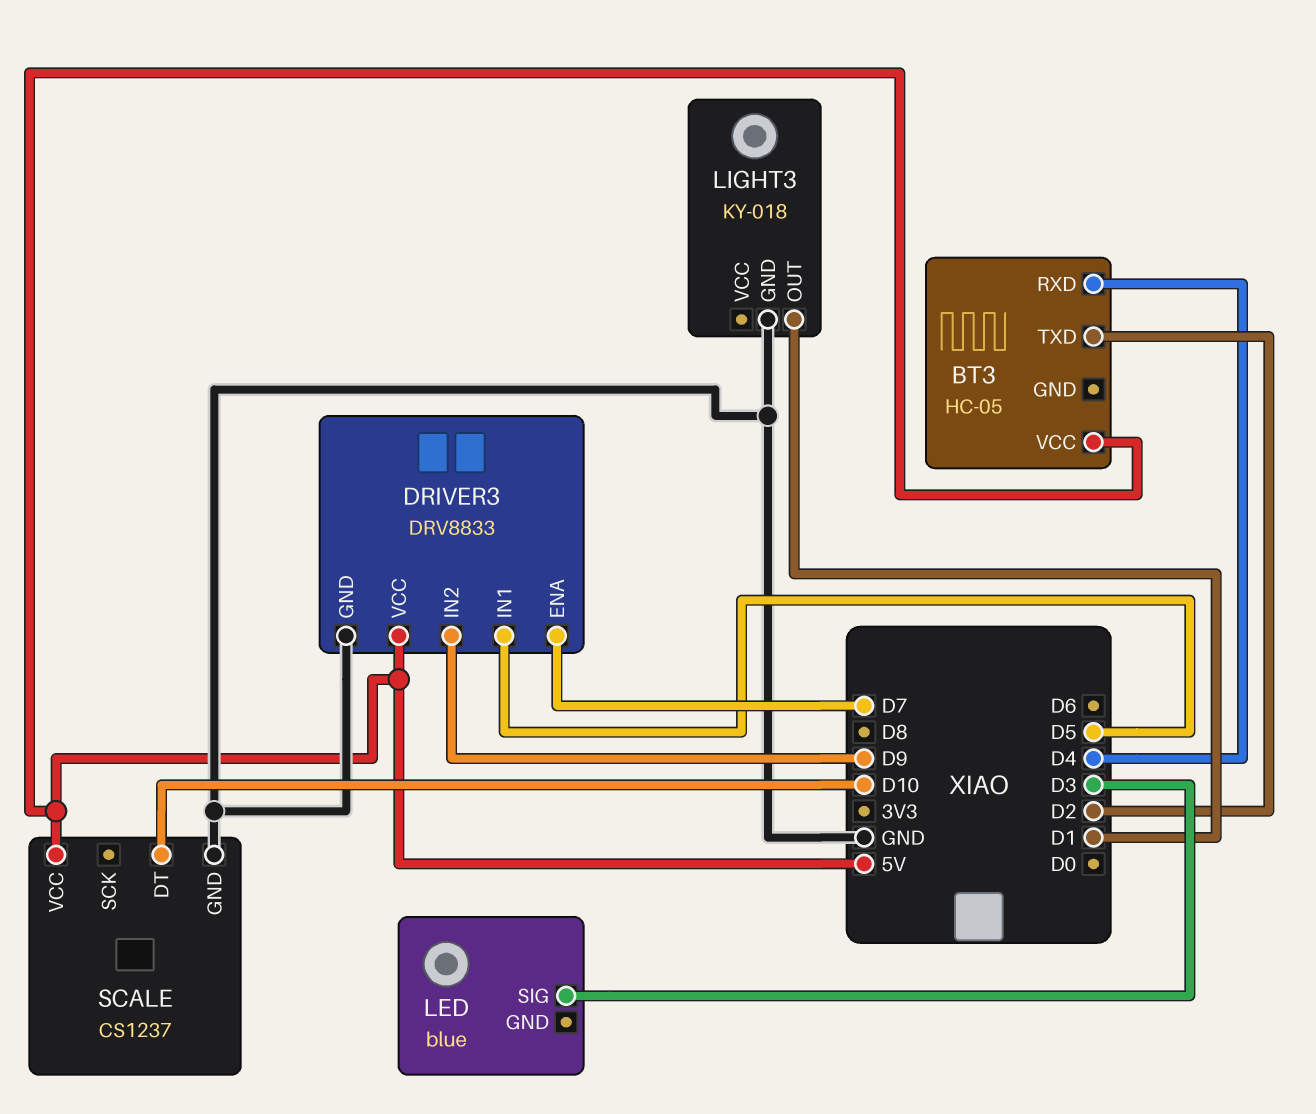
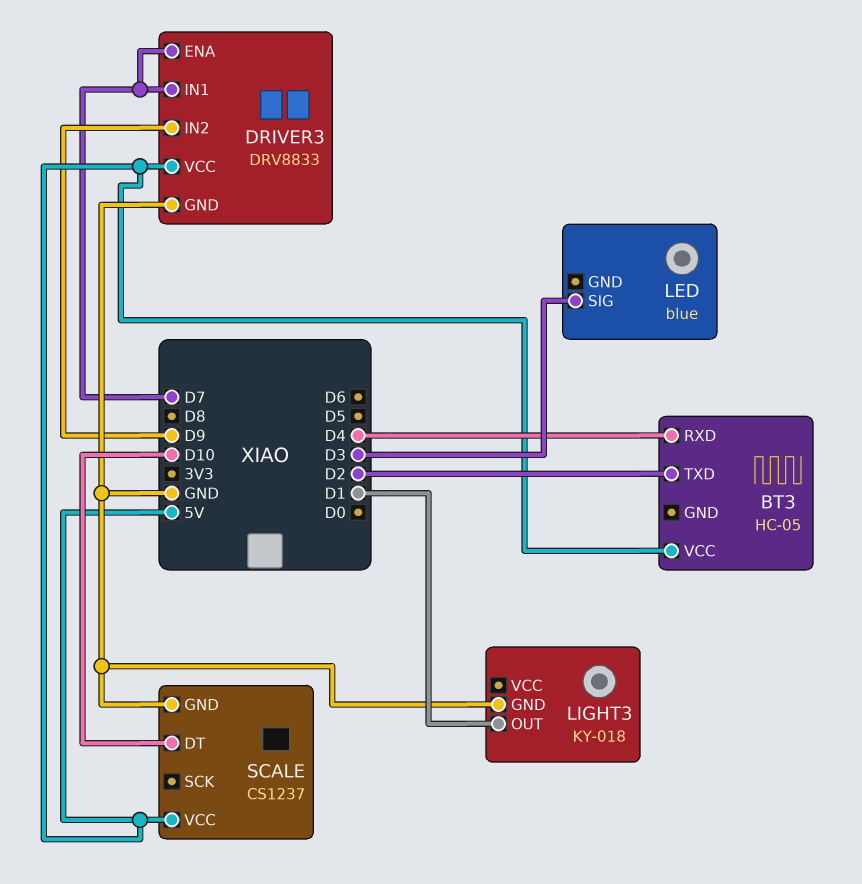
DRIVER3 pin IN1: D5 -> D7

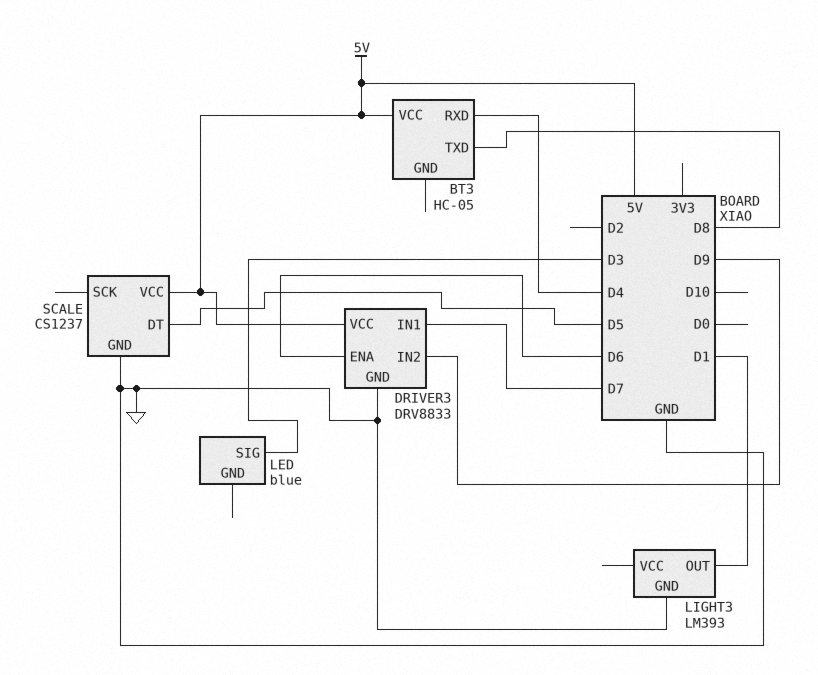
BT3 pin TXD: D2 -> D8
DRIVER3 pin ENA: D7 -> D6
LIGHT3: KY-018 -> LM393
SCALE pin DT: D10 -> D5

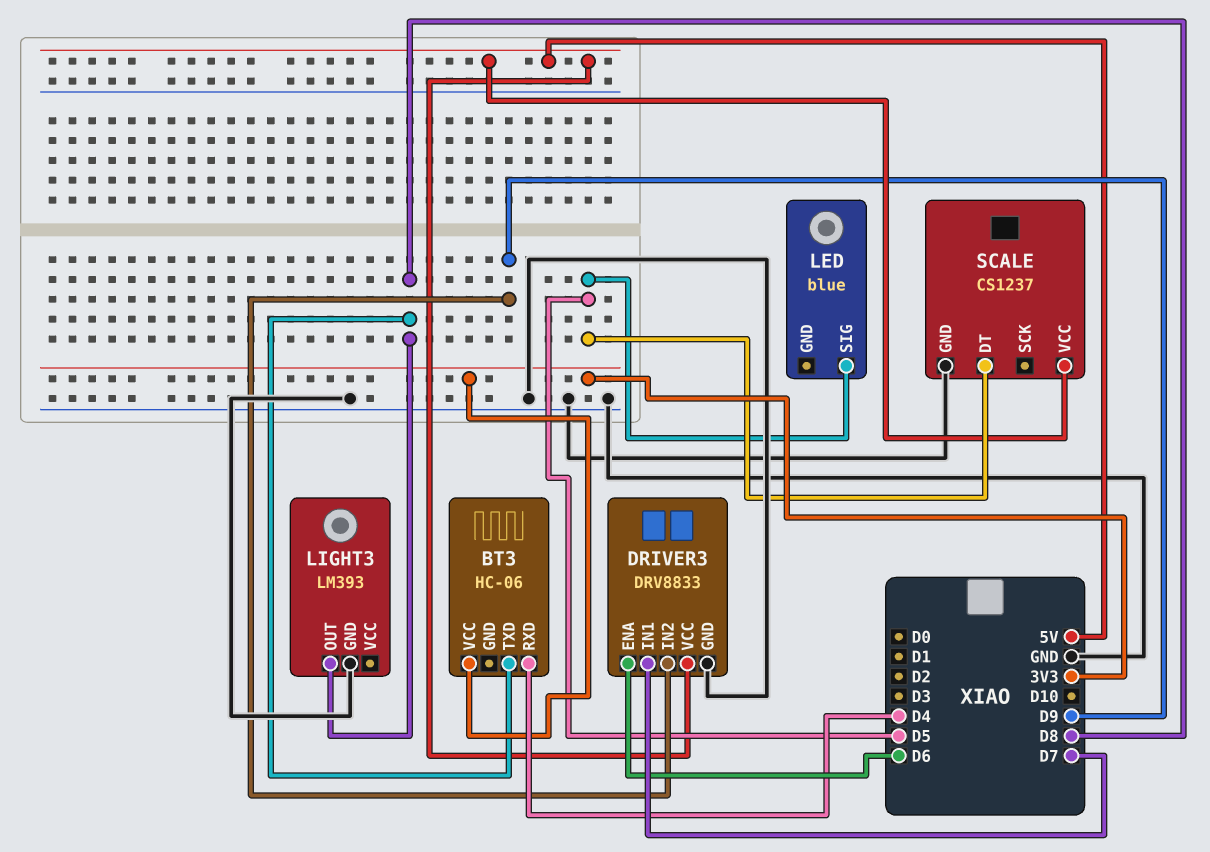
BT3: HC-05 -> HC-06
BT3 pin VCC: 5V -> 3V3
LED pin SIG: D3 -> D5
LIGHT3 pin OUT: D1 -> D8

